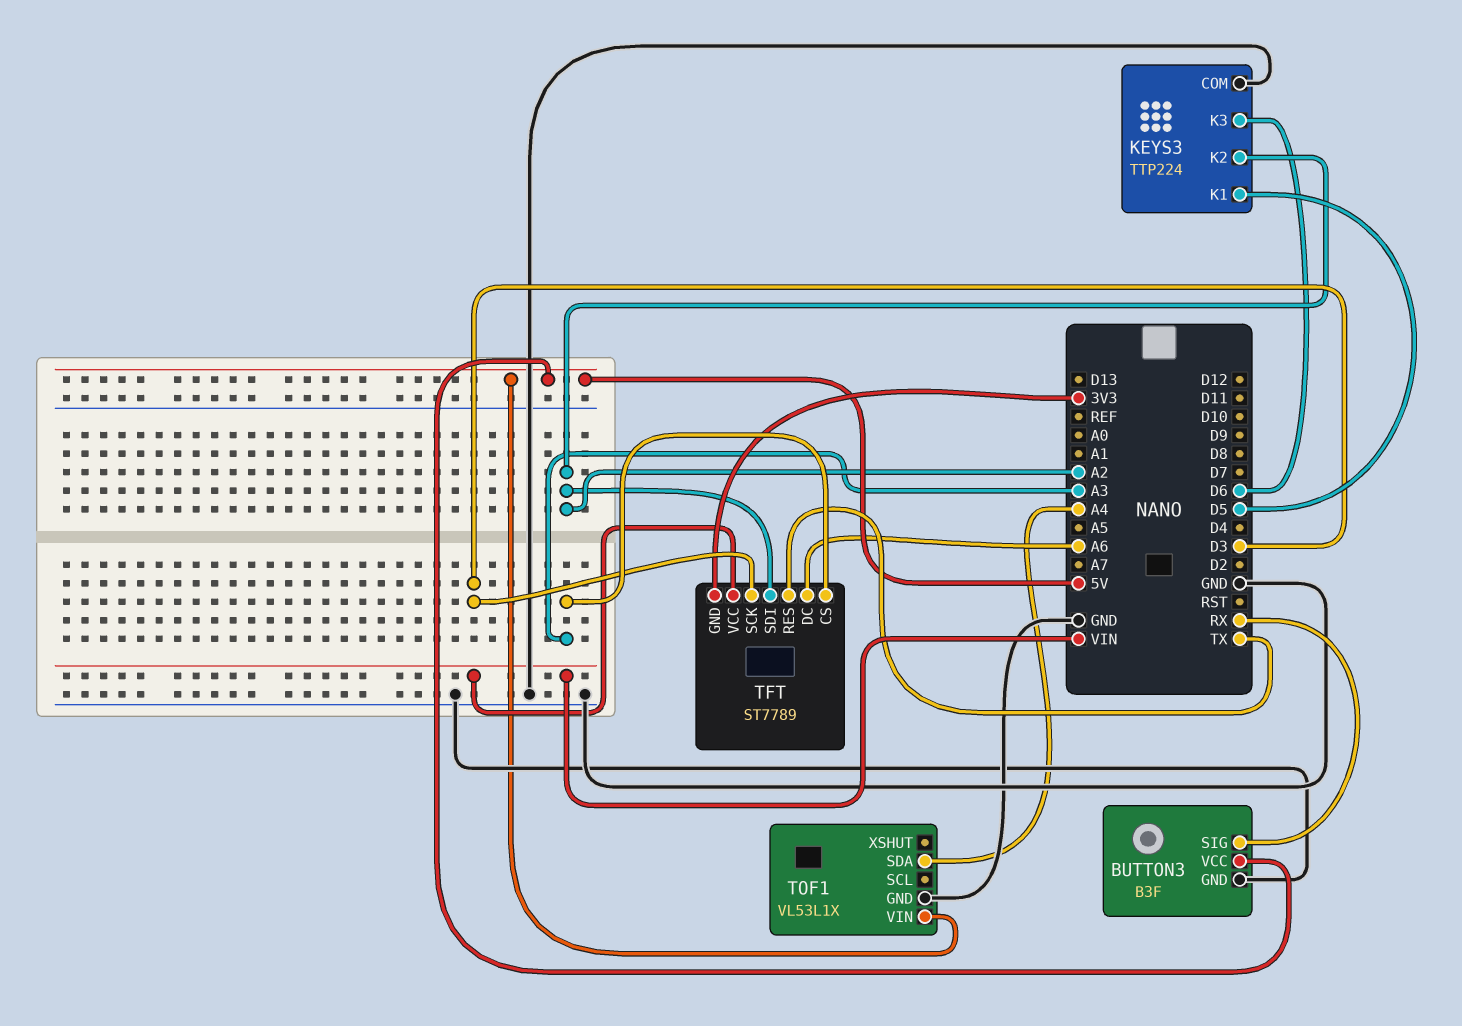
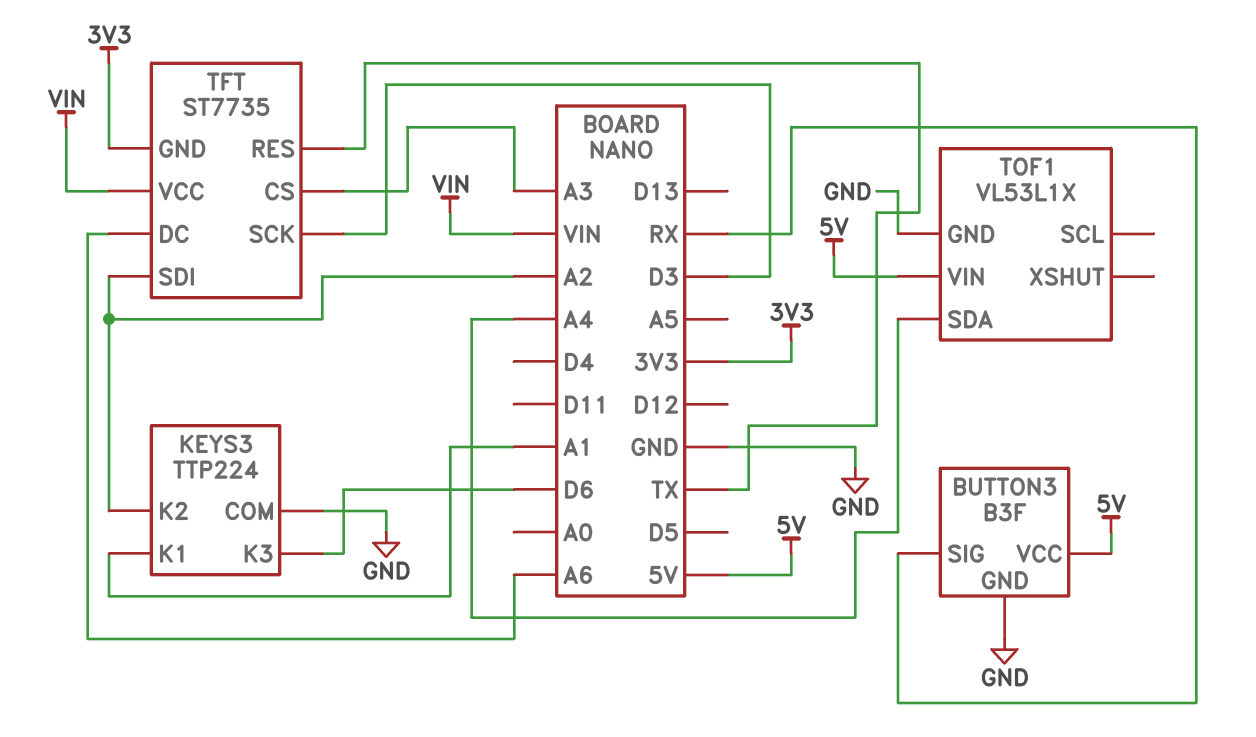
KEYS3 pin K1: D5 -> A1
TFT: ST7789 -> ST7735

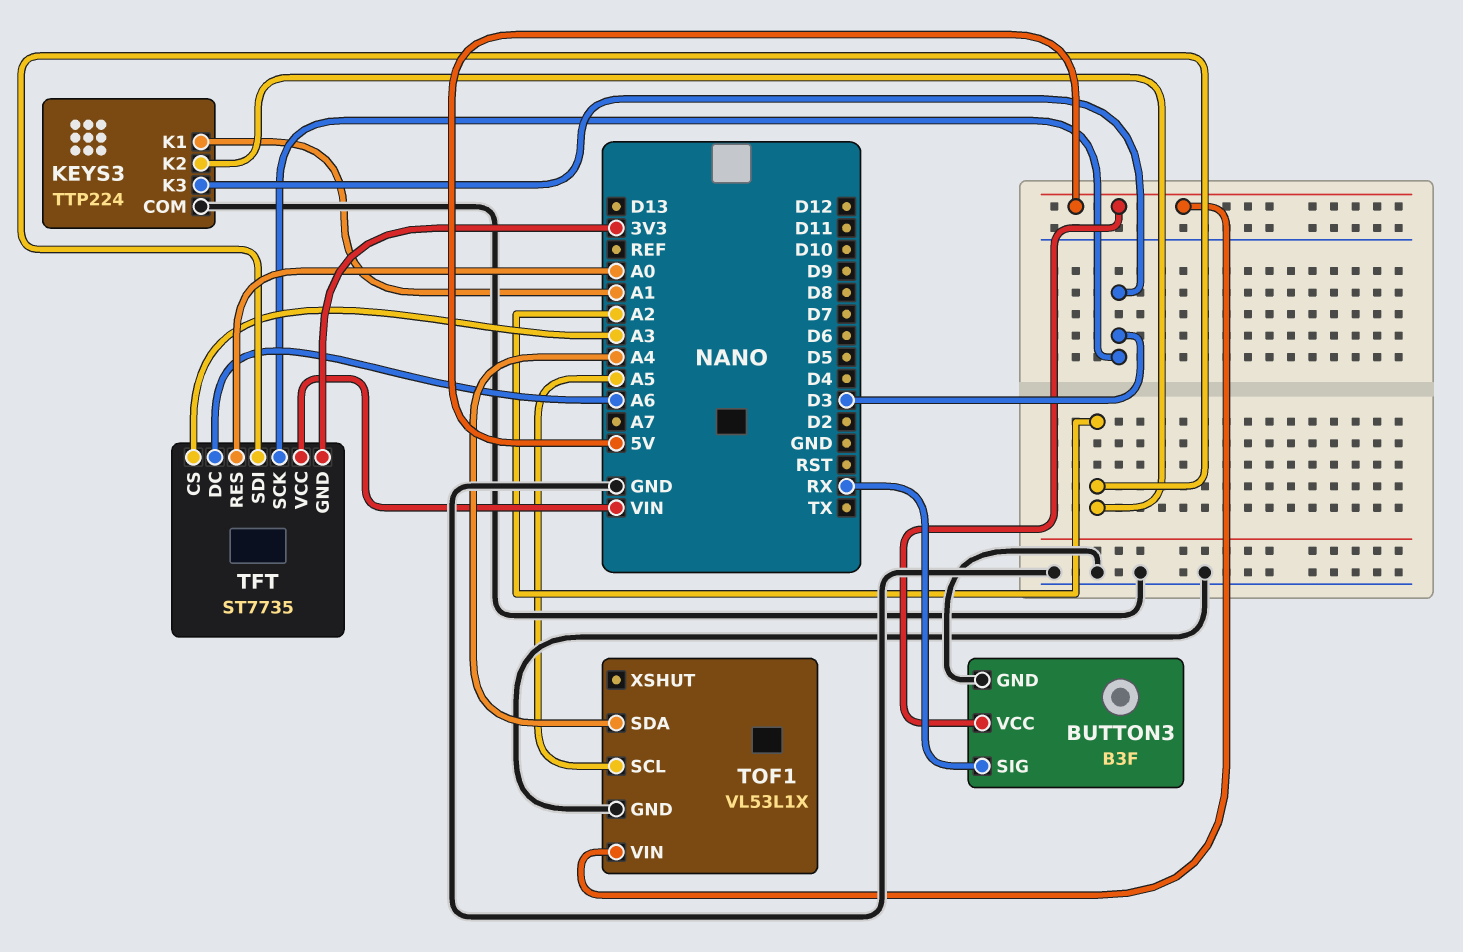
KEYS3 pin K3: D6 -> D3
TFT pin RES: TX -> A0
TOF1 pin SCL: none -> A5

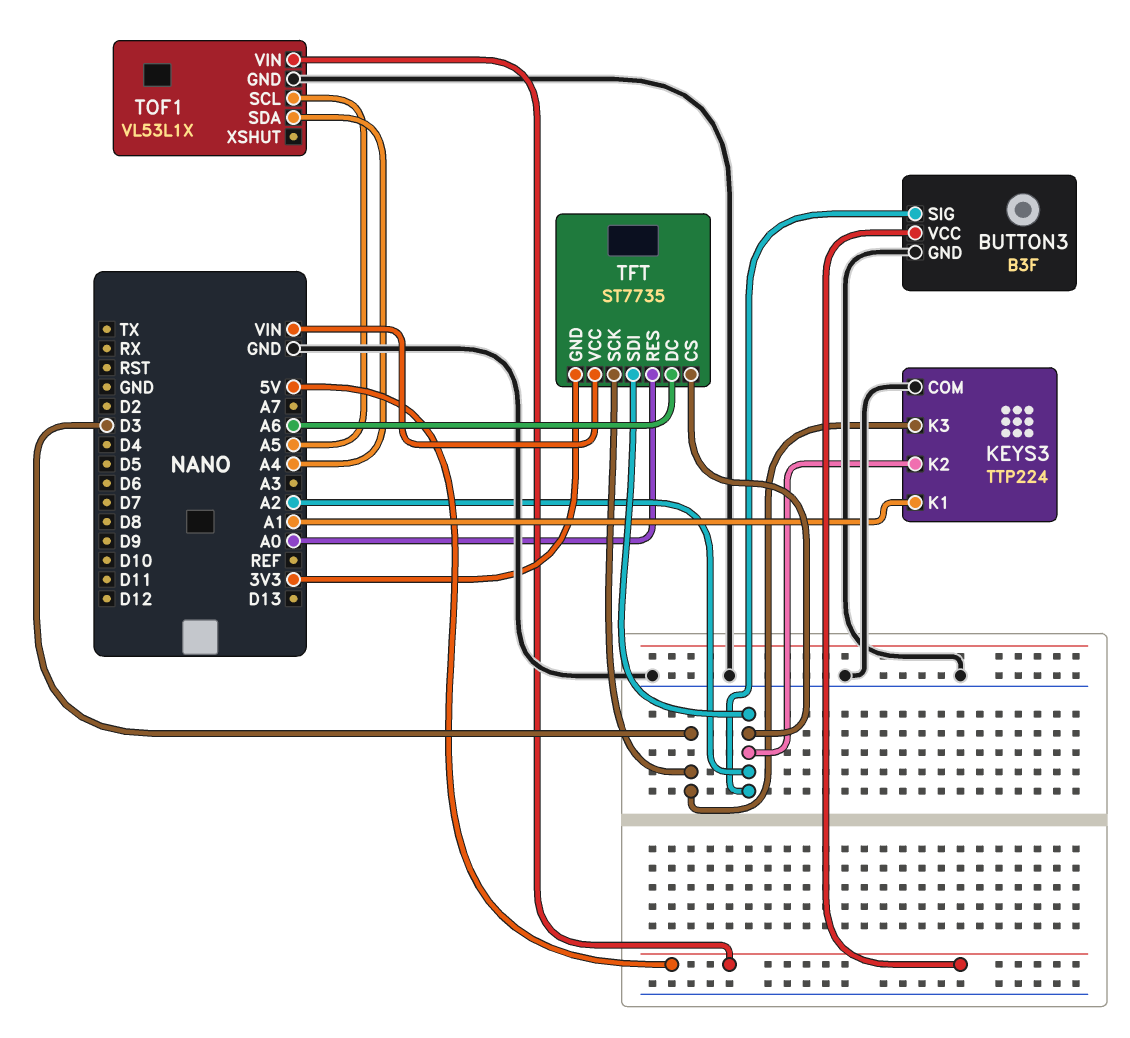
BUTTON3 pin SIG: RX -> A2
TFT pin CS: A3 -> A2

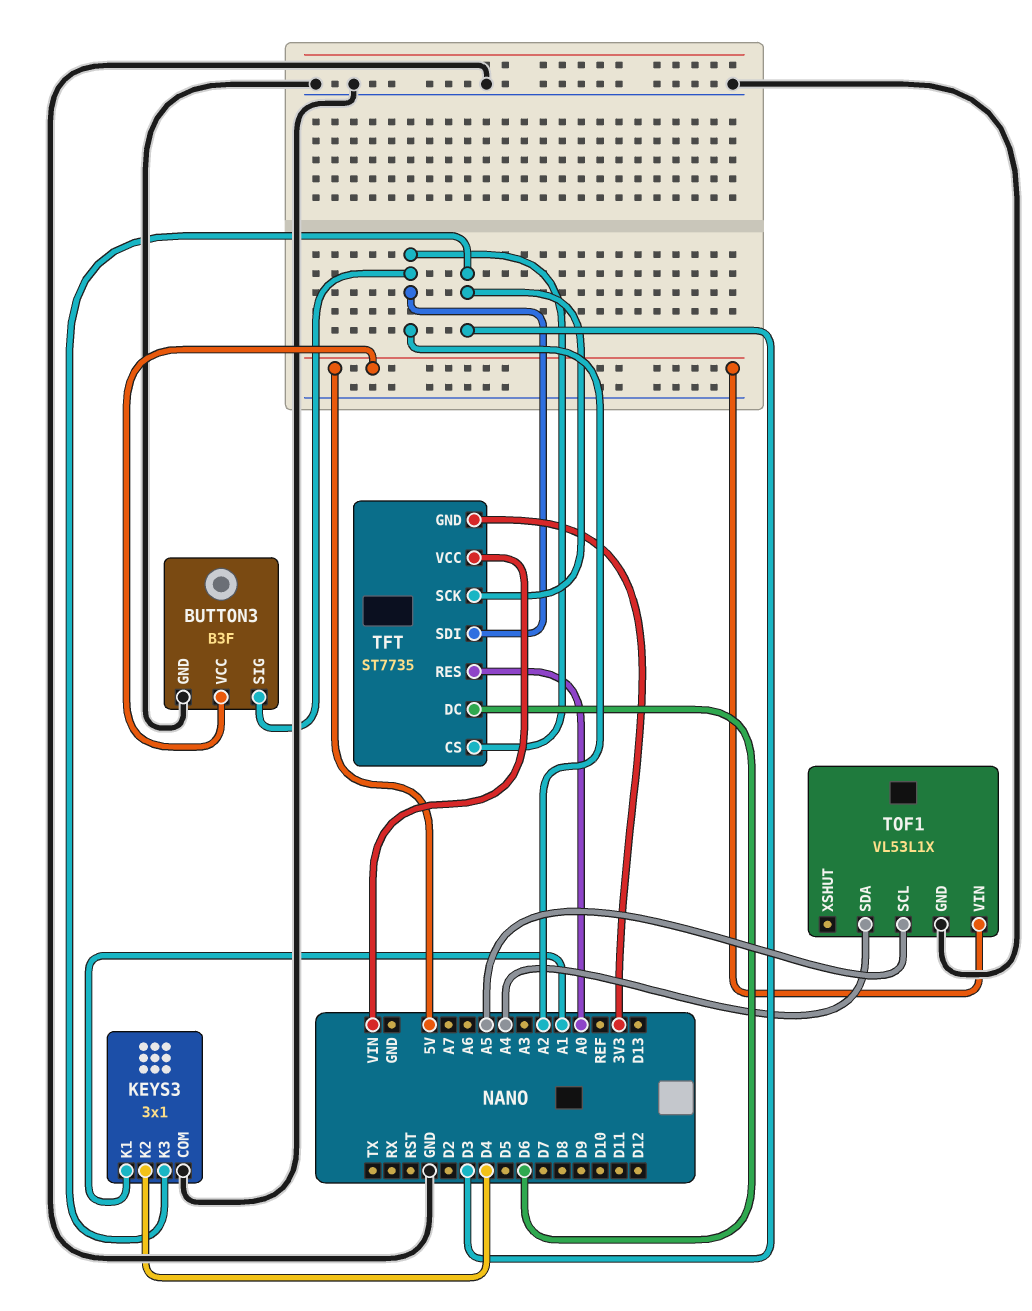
KEYS3: TTP224 -> 3x1
KEYS3 pin K2: A2 -> D4
TFT pin DC: A6 -> D6

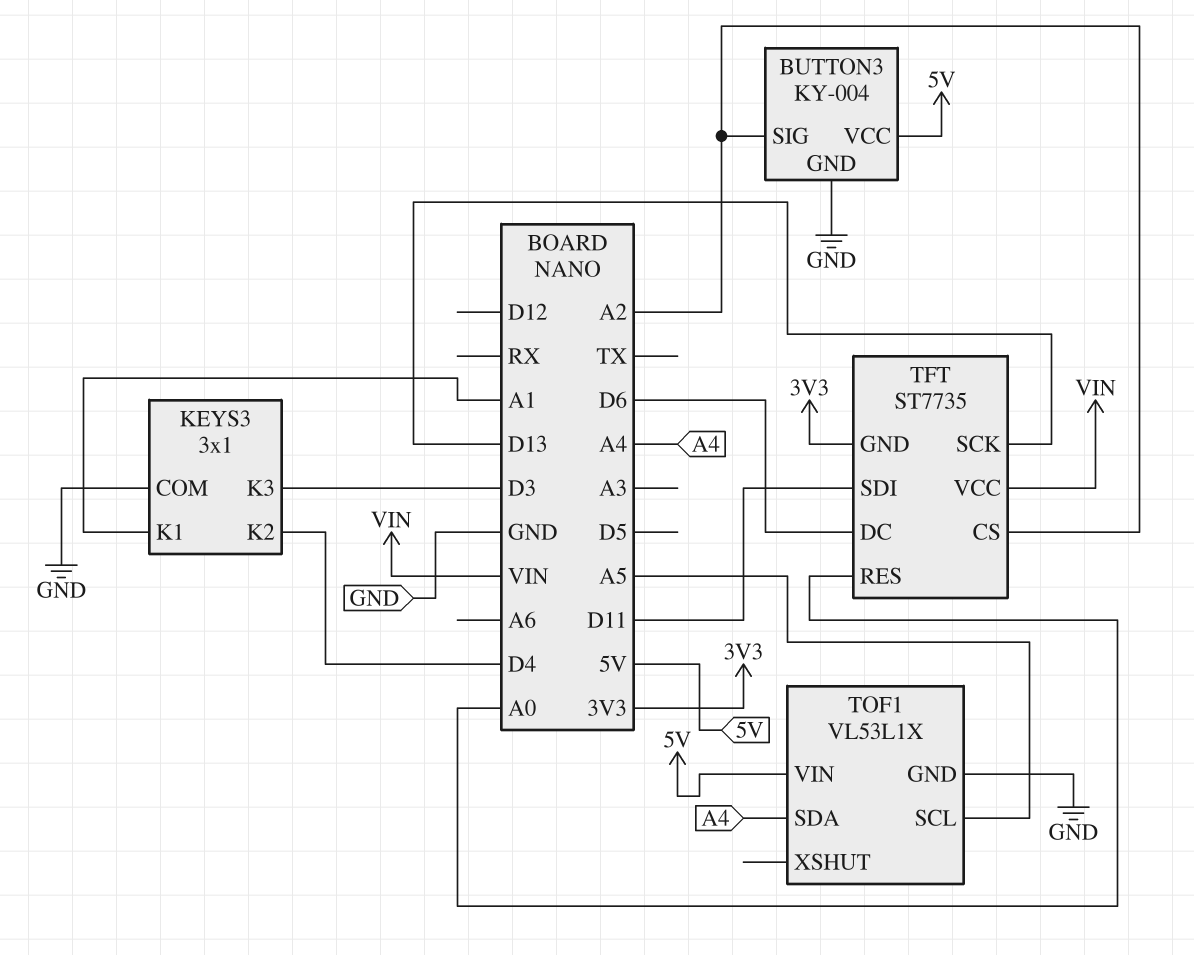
BUTTON3: B3F -> KY-004
TFT pin SCK: D3 -> D13
TFT pin SDI: A2 -> D11

